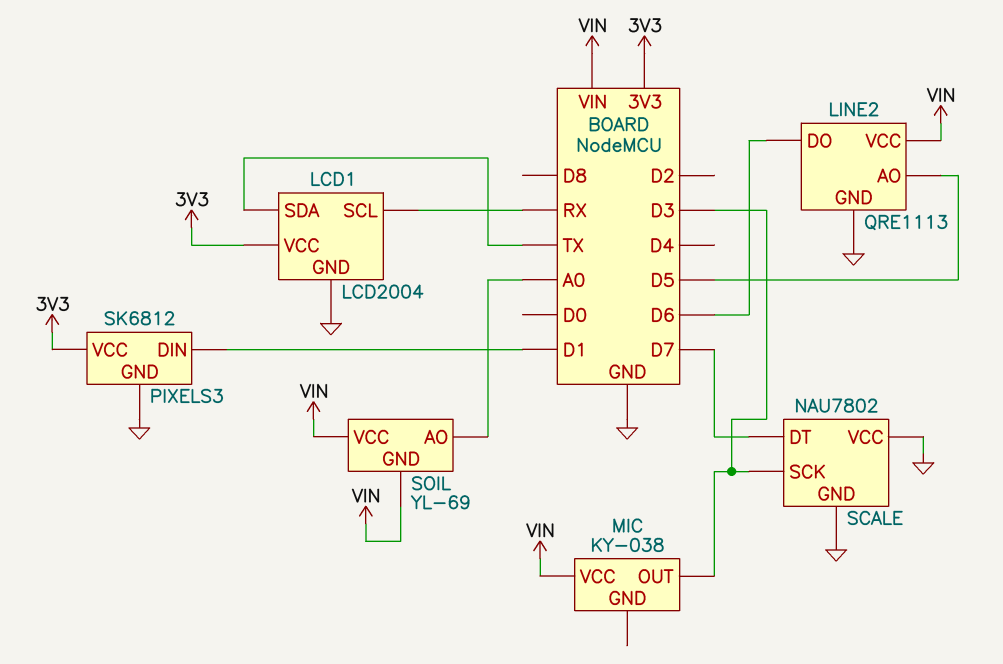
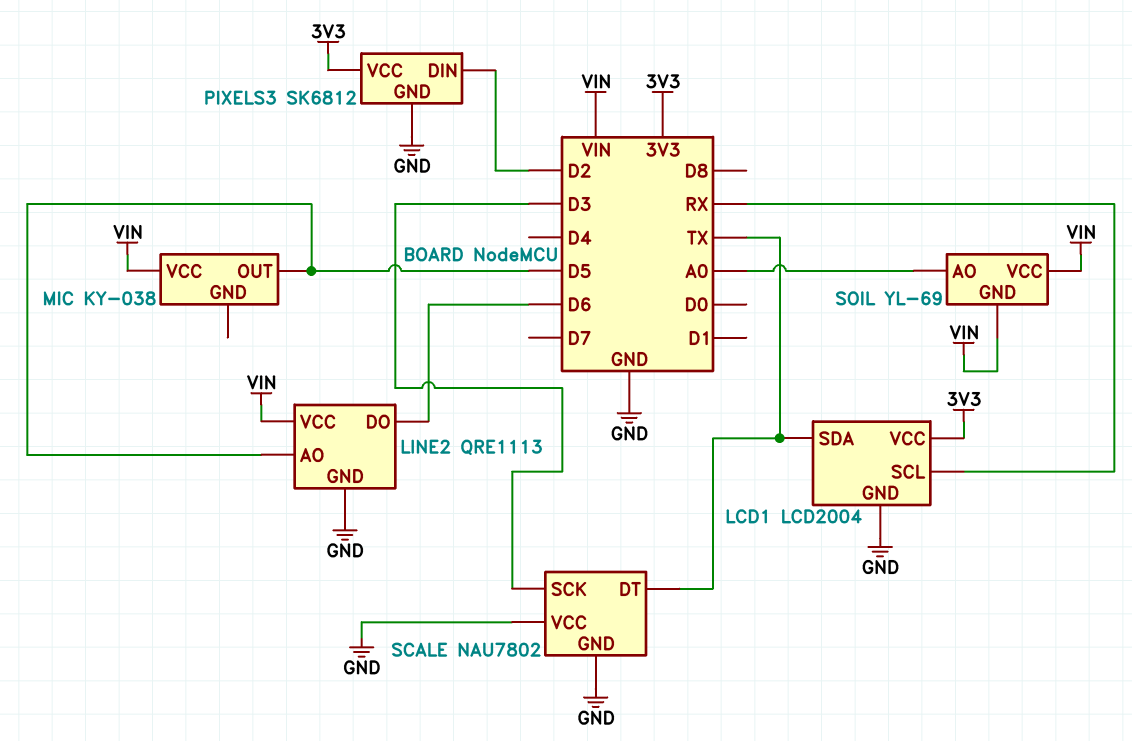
MIC pin OUT: D3 -> D5
PIXELS3 pin DIN: D1 -> D2
SCALE pin DT: D7 -> TX

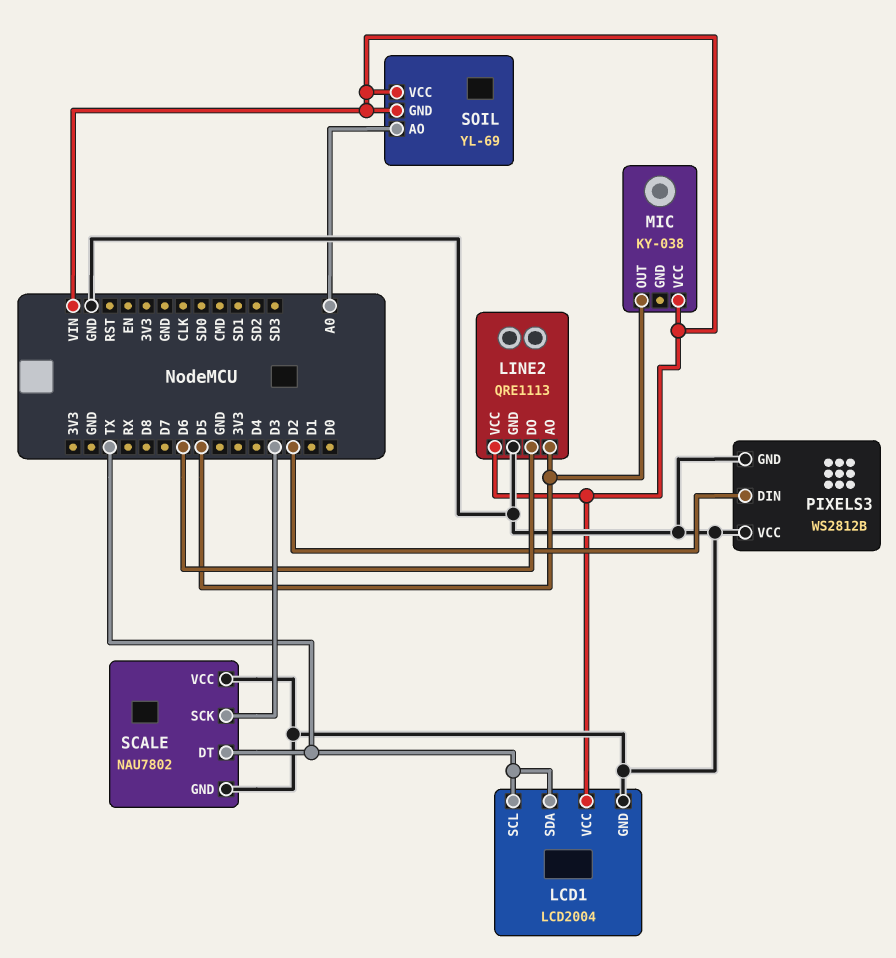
LCD1 pin SCL: RX -> TX
LCD1 pin VCC: 3V3 -> VIN
PIXELS3: SK6812 -> WS2812B
PIXELS3 pin VCC: 3V3 -> GND

